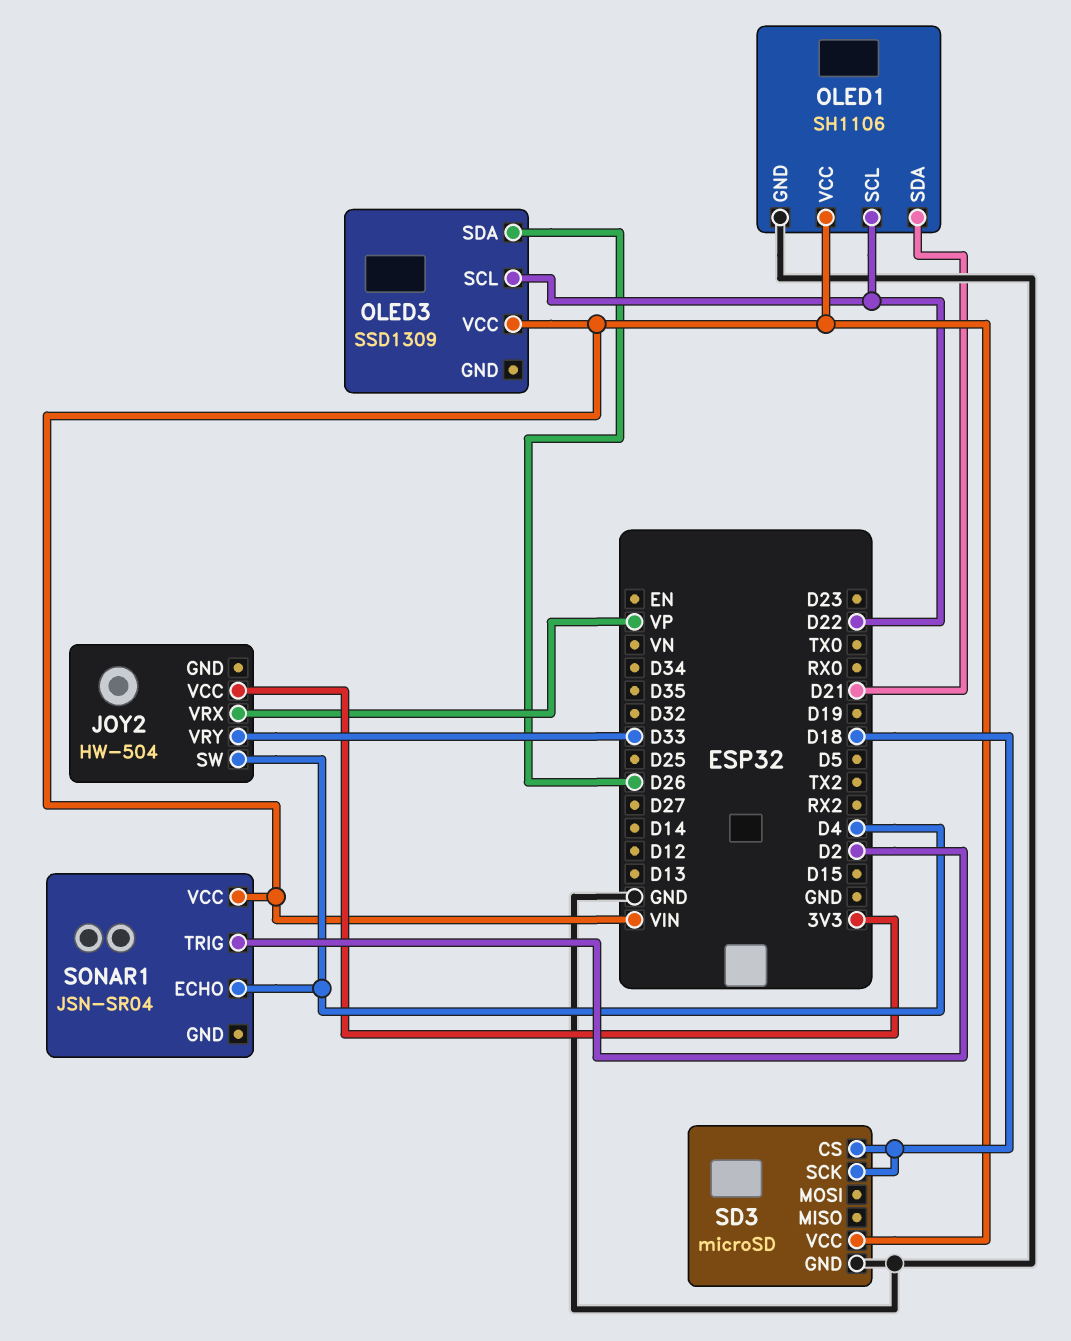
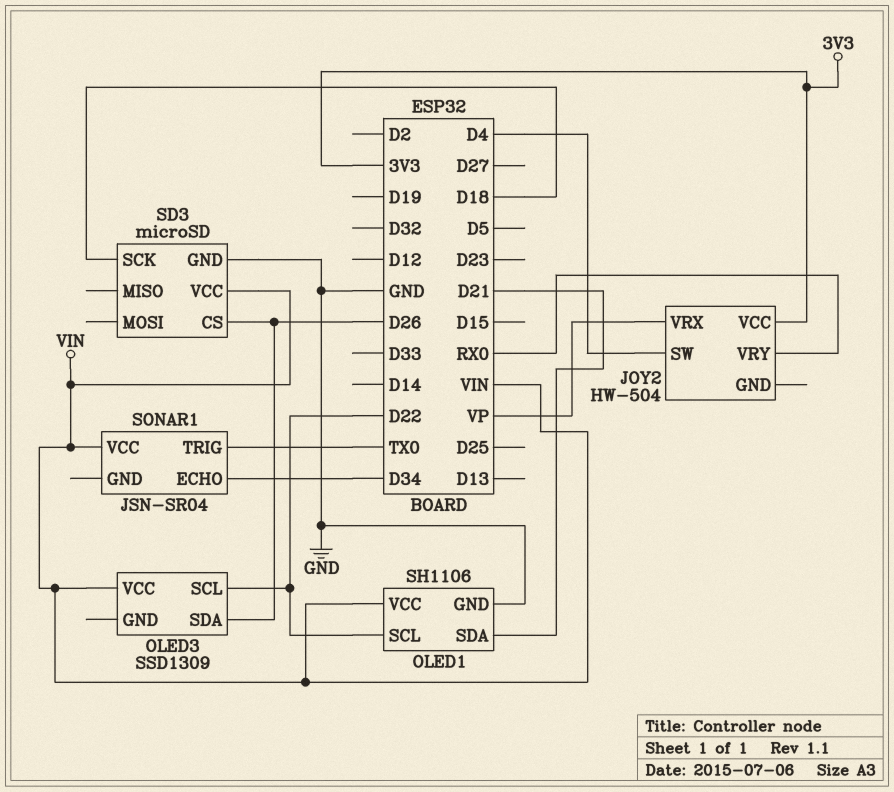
JOY2 pin VRY: D33 -> RX0
SD3 pin CS: D18 -> D26
SONAR1 pin ECHO: D4 -> D34
SONAR1 pin TRIG: D2 -> TX0

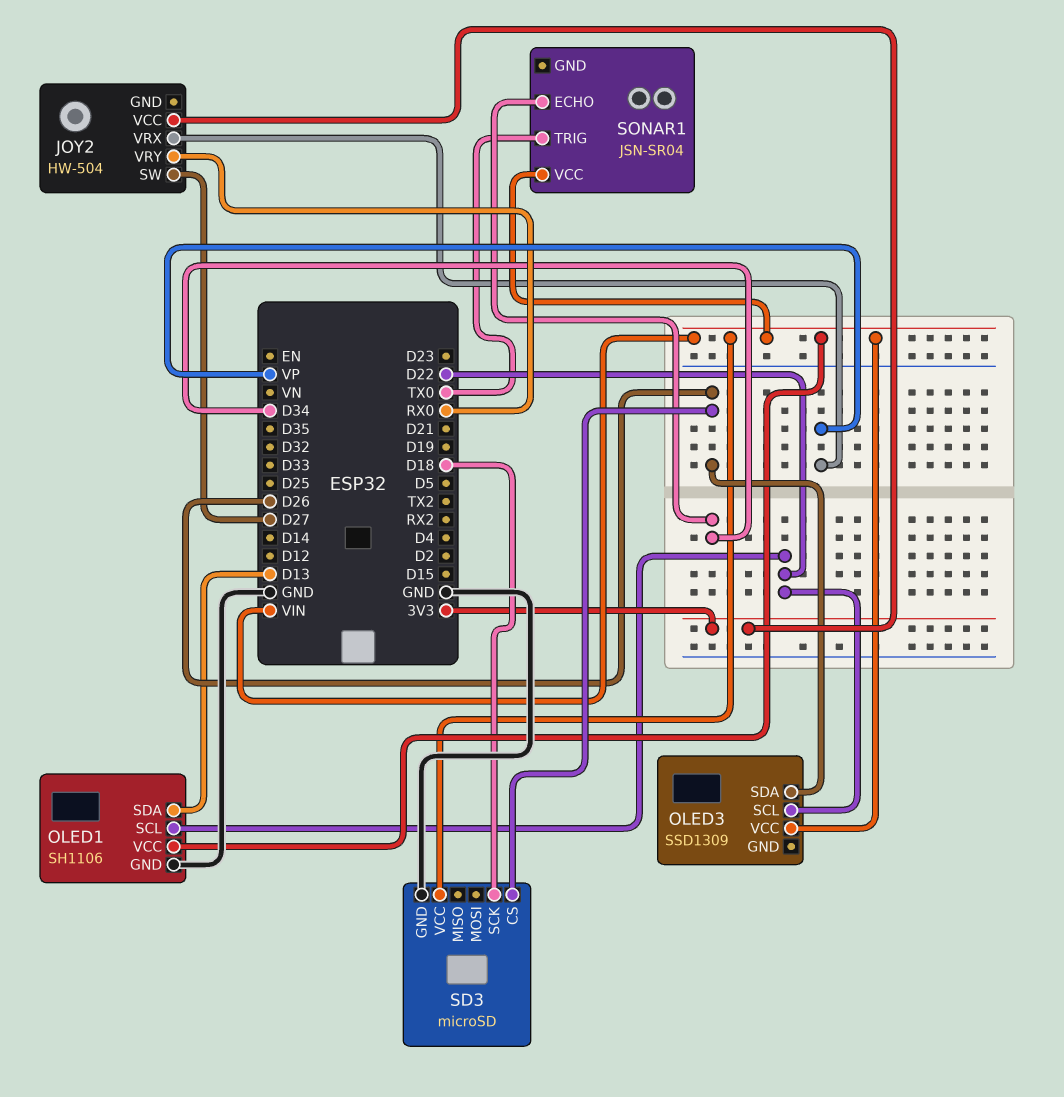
JOY2 pin SW: D4 -> D27
OLED1 pin SDA: D21 -> D13

